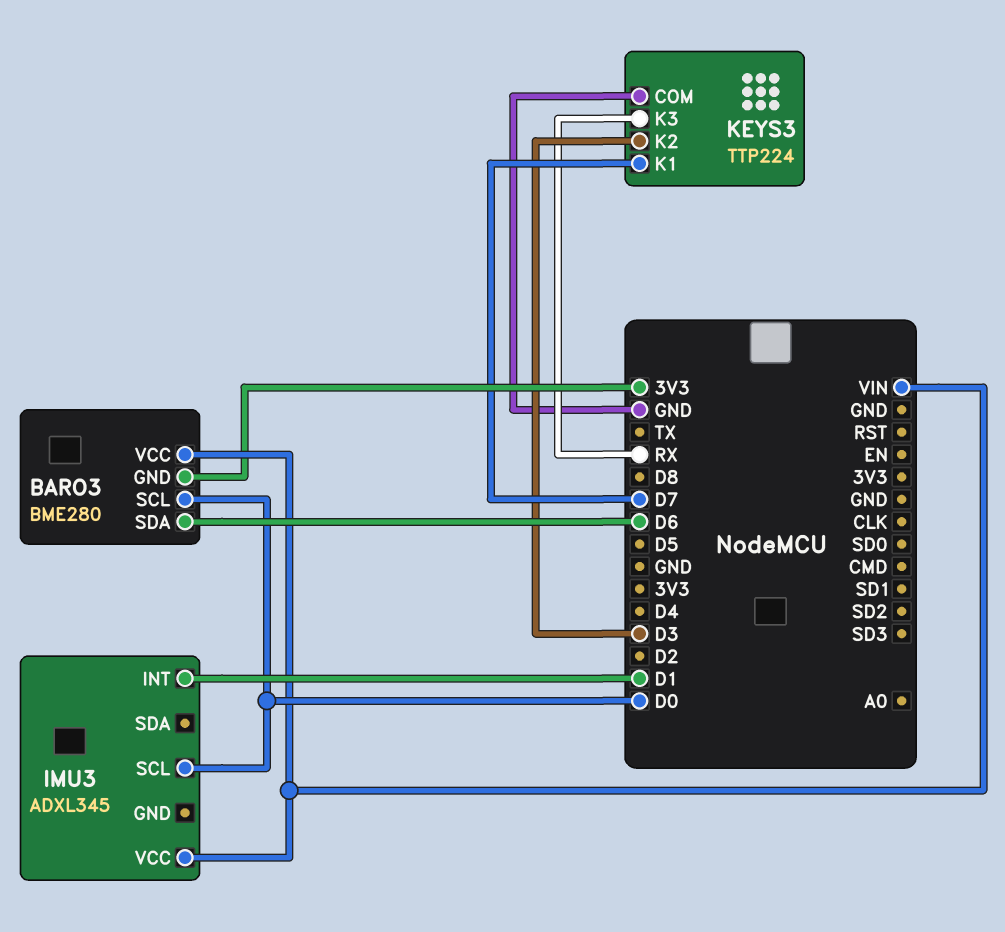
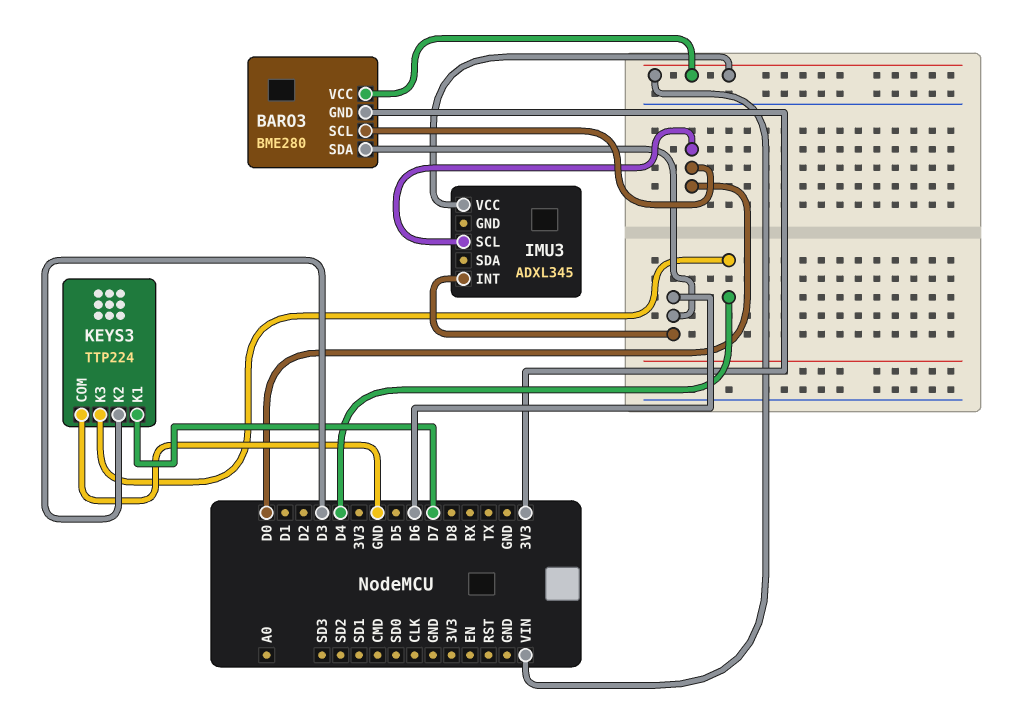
IMU3 pin INT: D1 -> D6
KEYS3 pin K3: RX -> D4

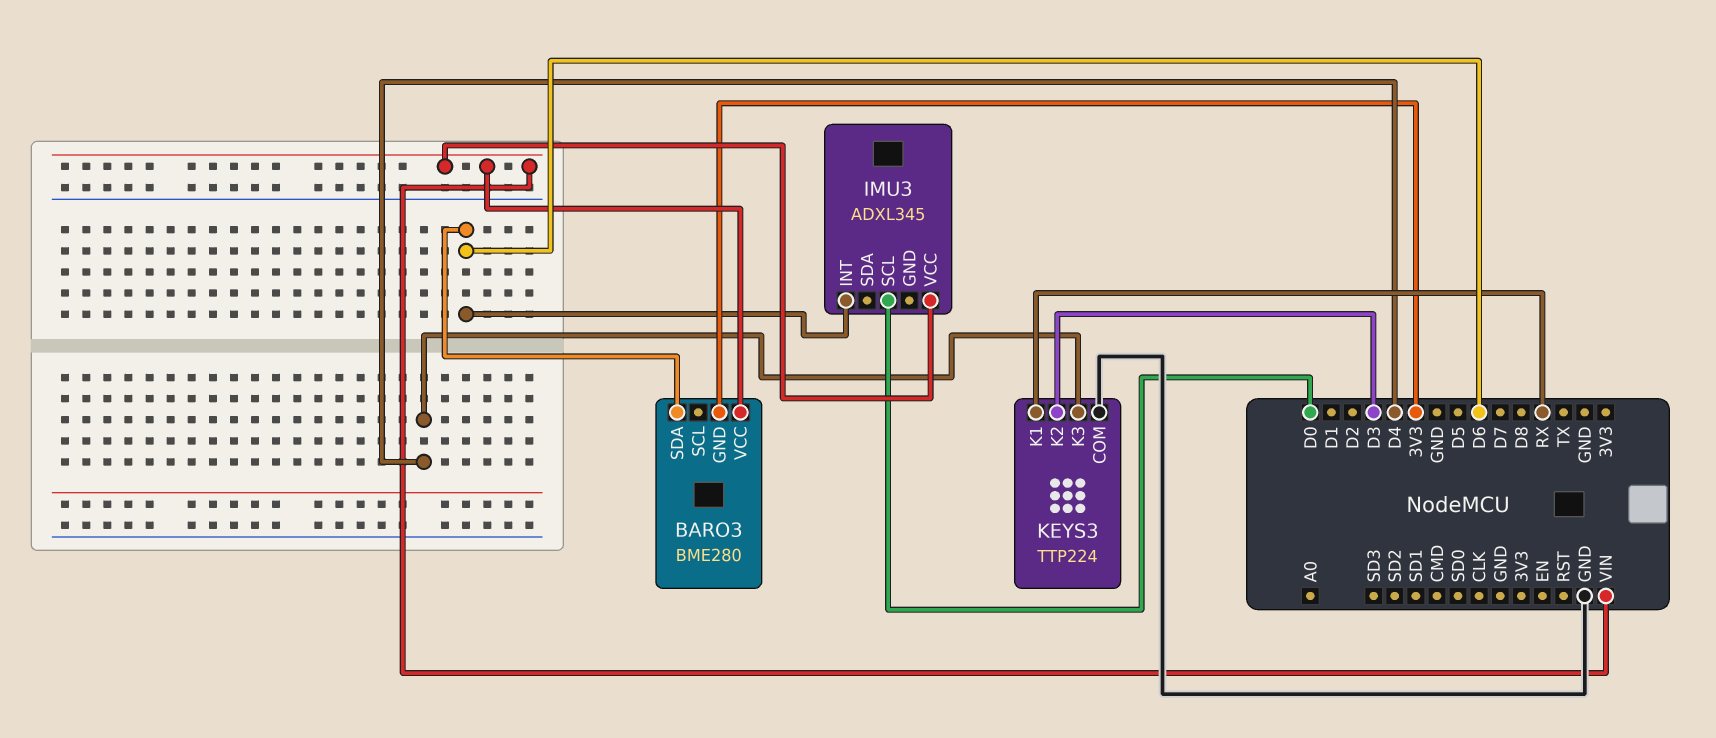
BARO3 pin SCL: D0 -> none
KEYS3 pin K1: D7 -> RX

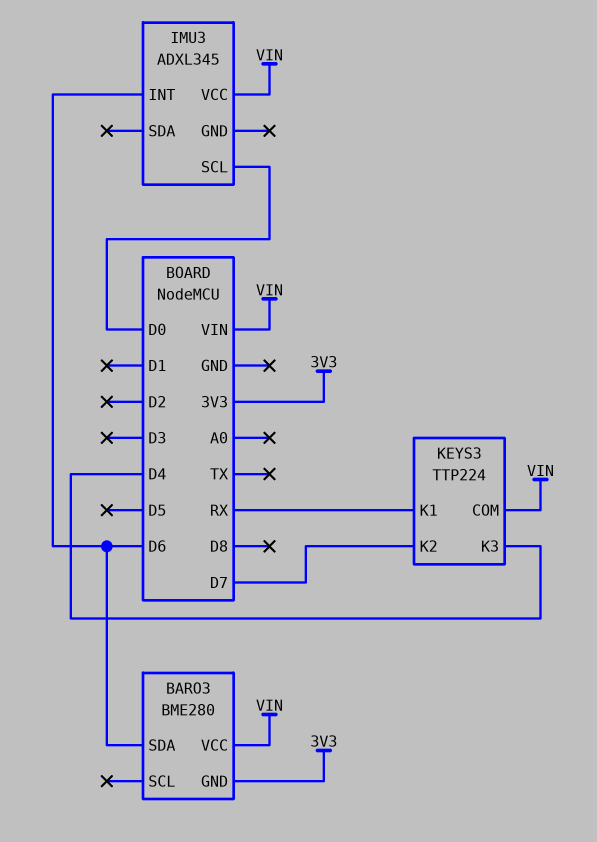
KEYS3 pin COM: GND -> VIN
KEYS3 pin K2: D3 -> D7

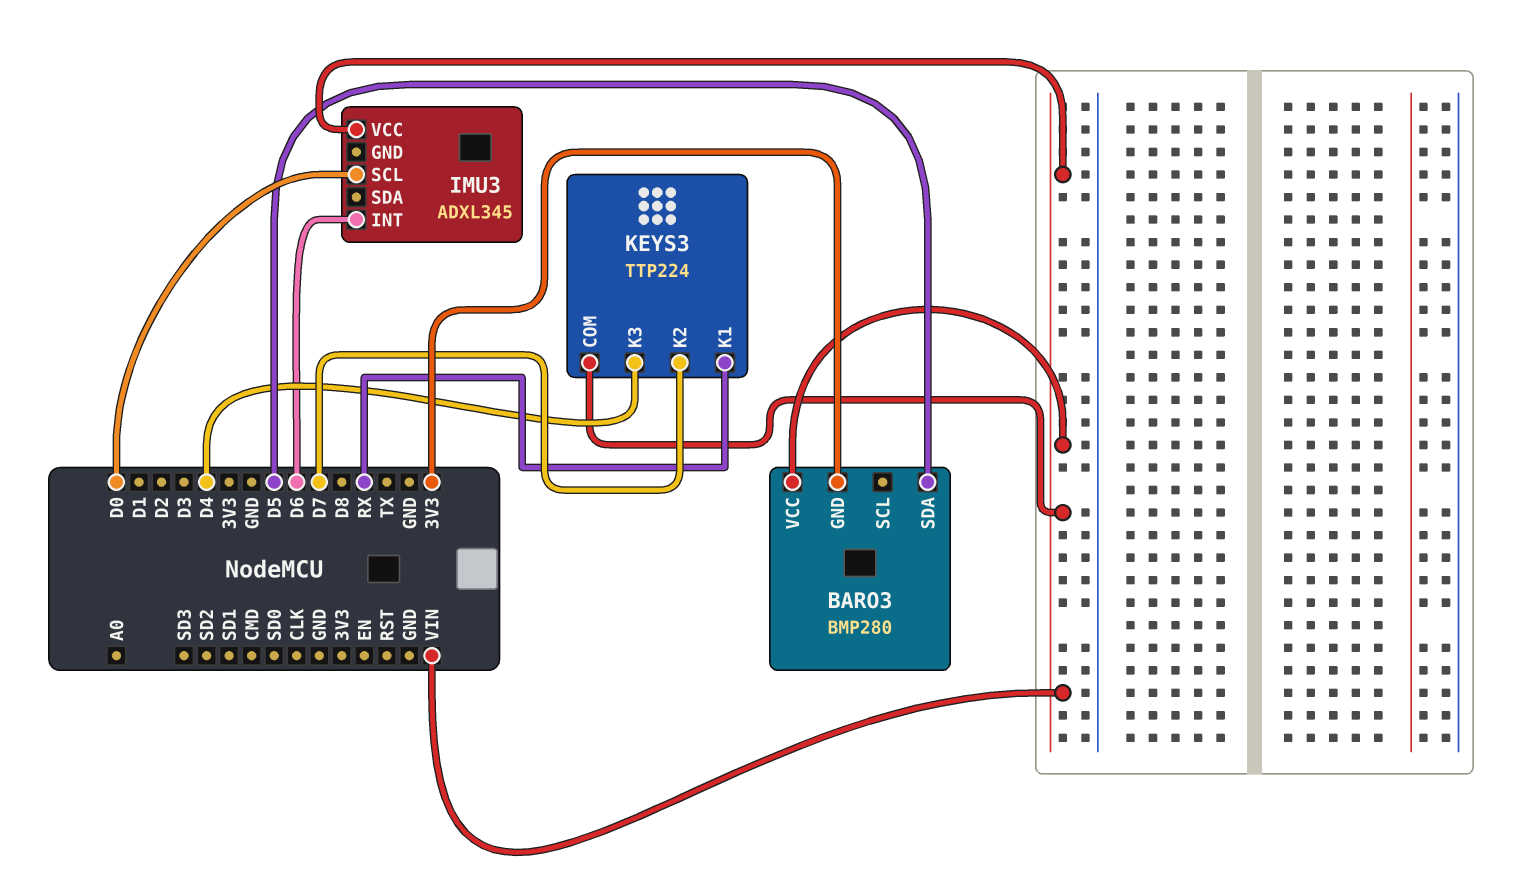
BARO3: BME280 -> BMP280
BARO3 pin SDA: D6 -> D5

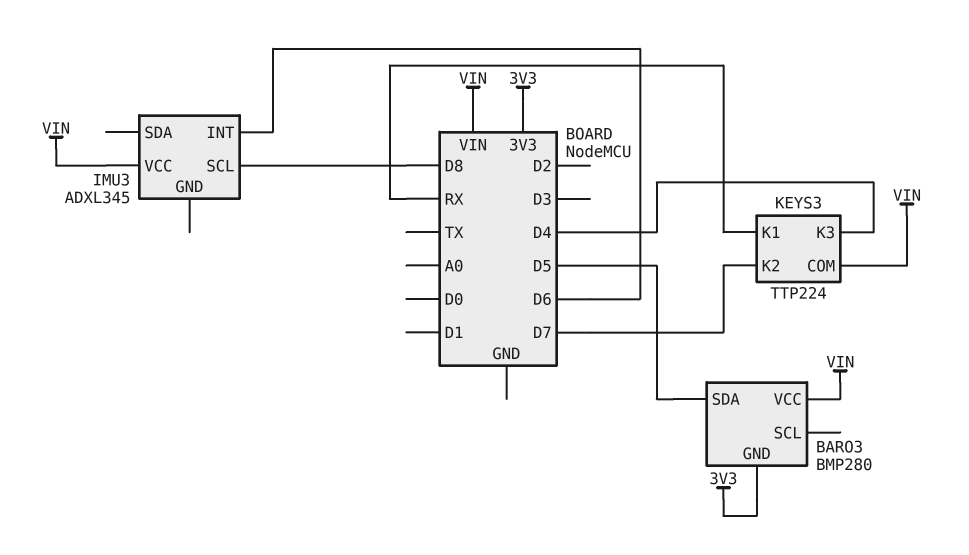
IMU3 pin SCL: D0 -> D8

